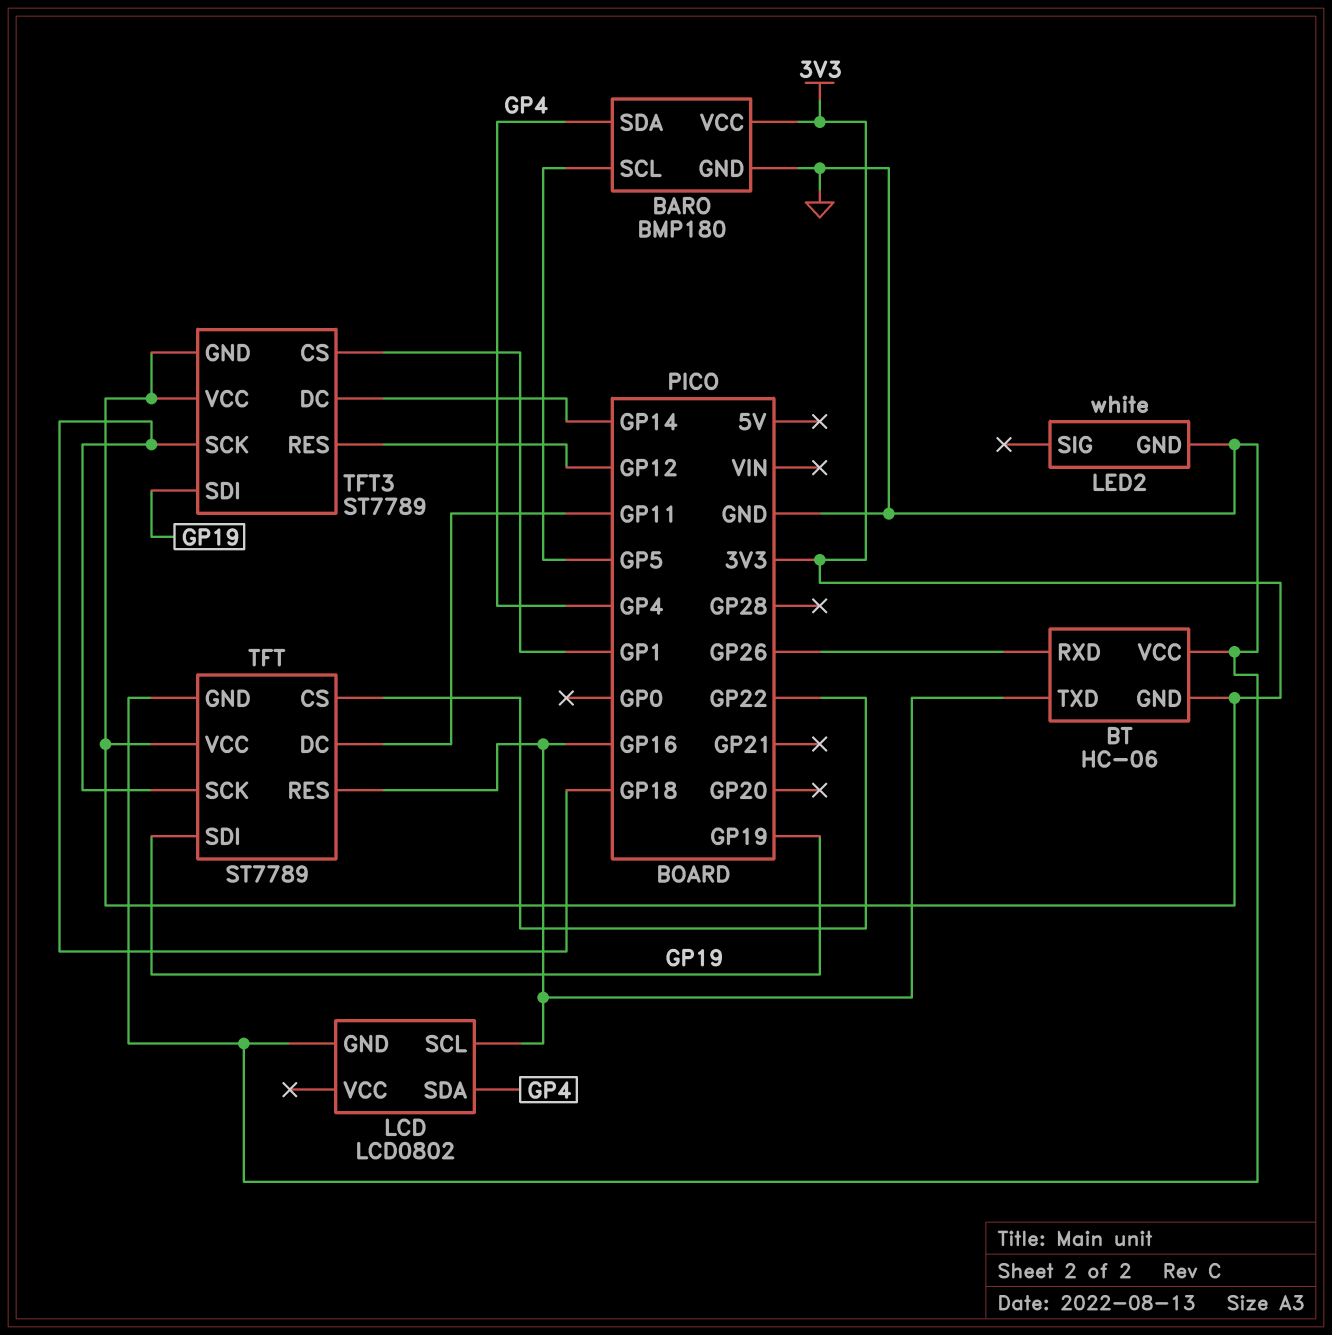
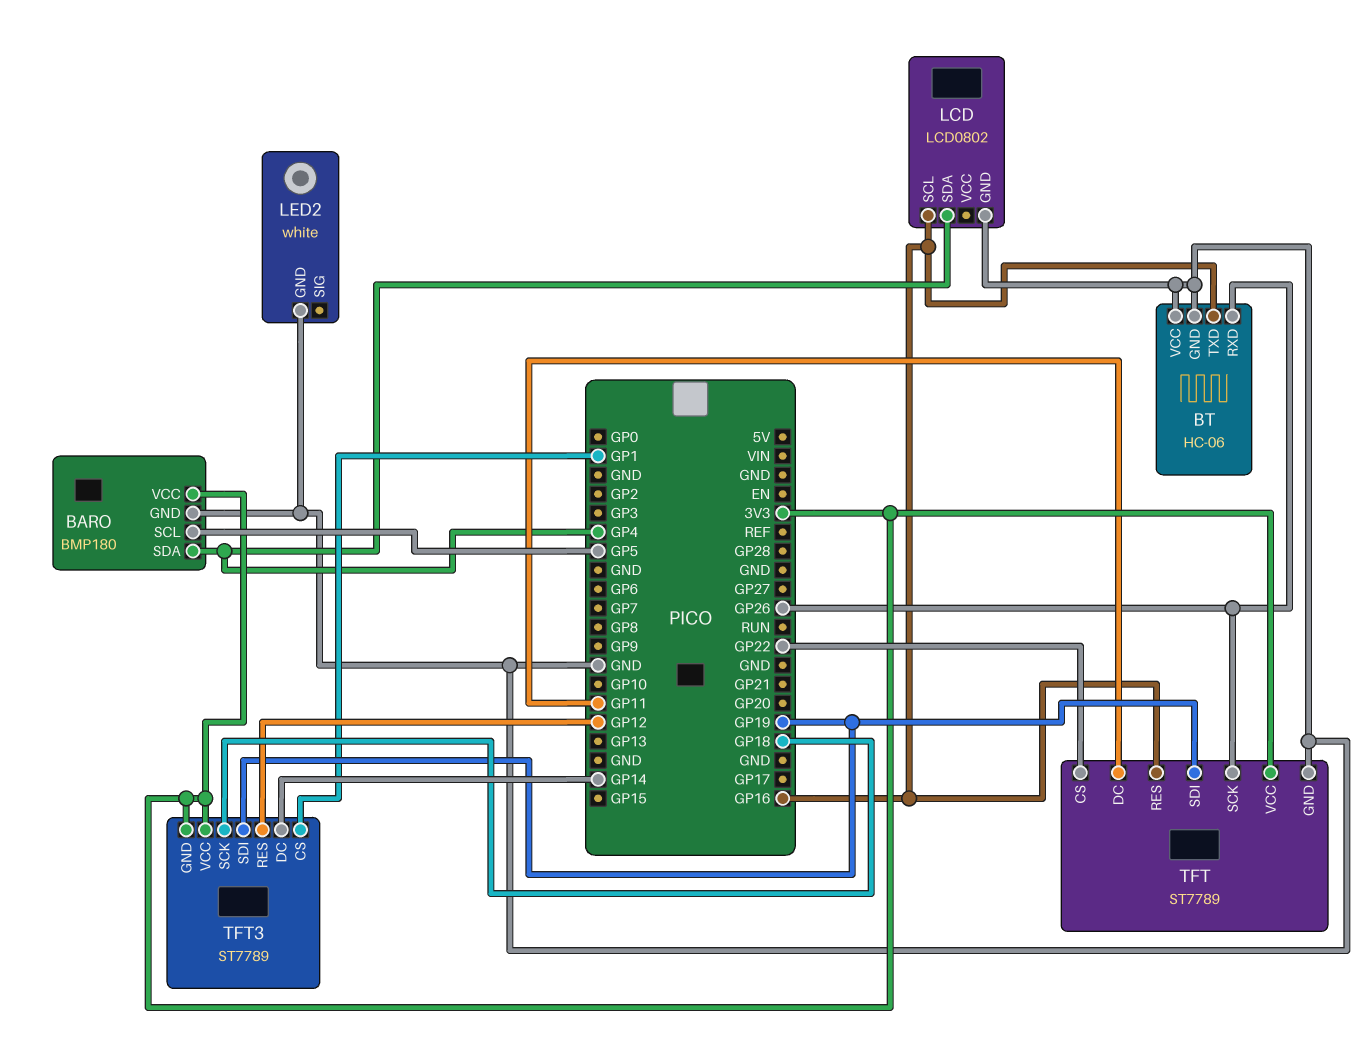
BT pin GND: 3V3 -> GND
TFT pin SCK: GP18 -> GP26

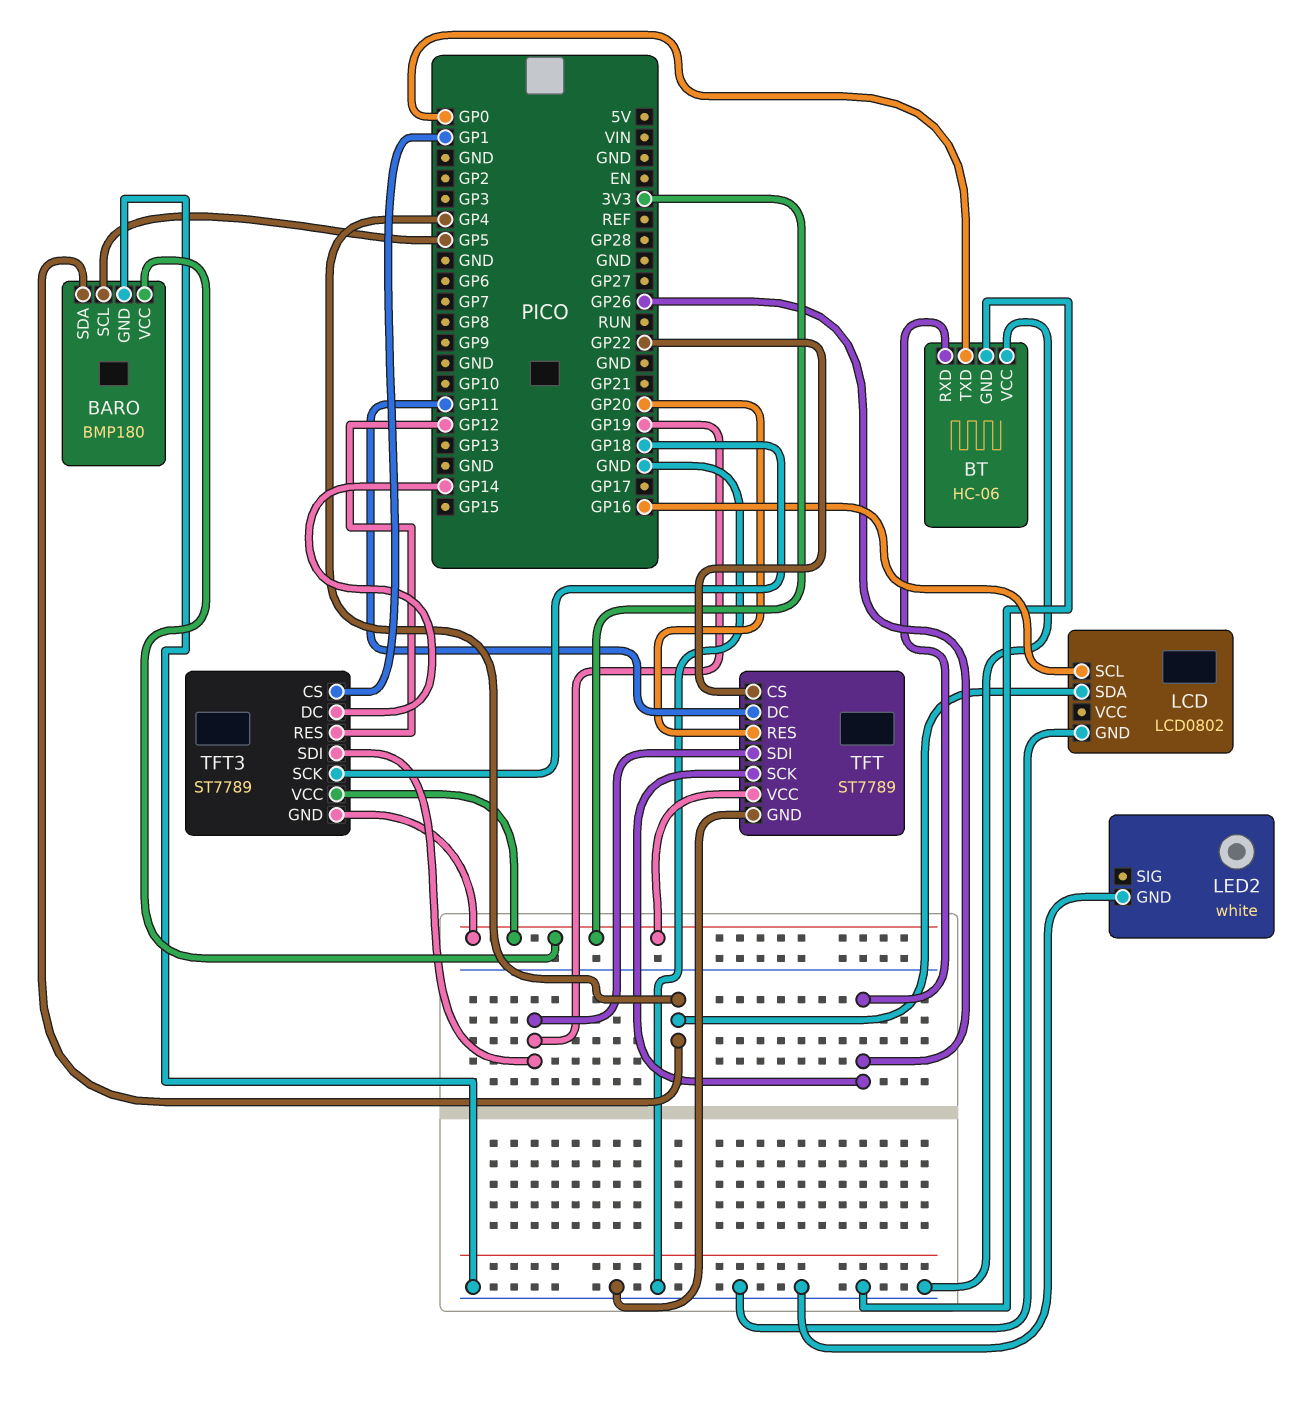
BT pin TXD: GP16 -> GP0
TFT pin RES: GP16 -> GP20

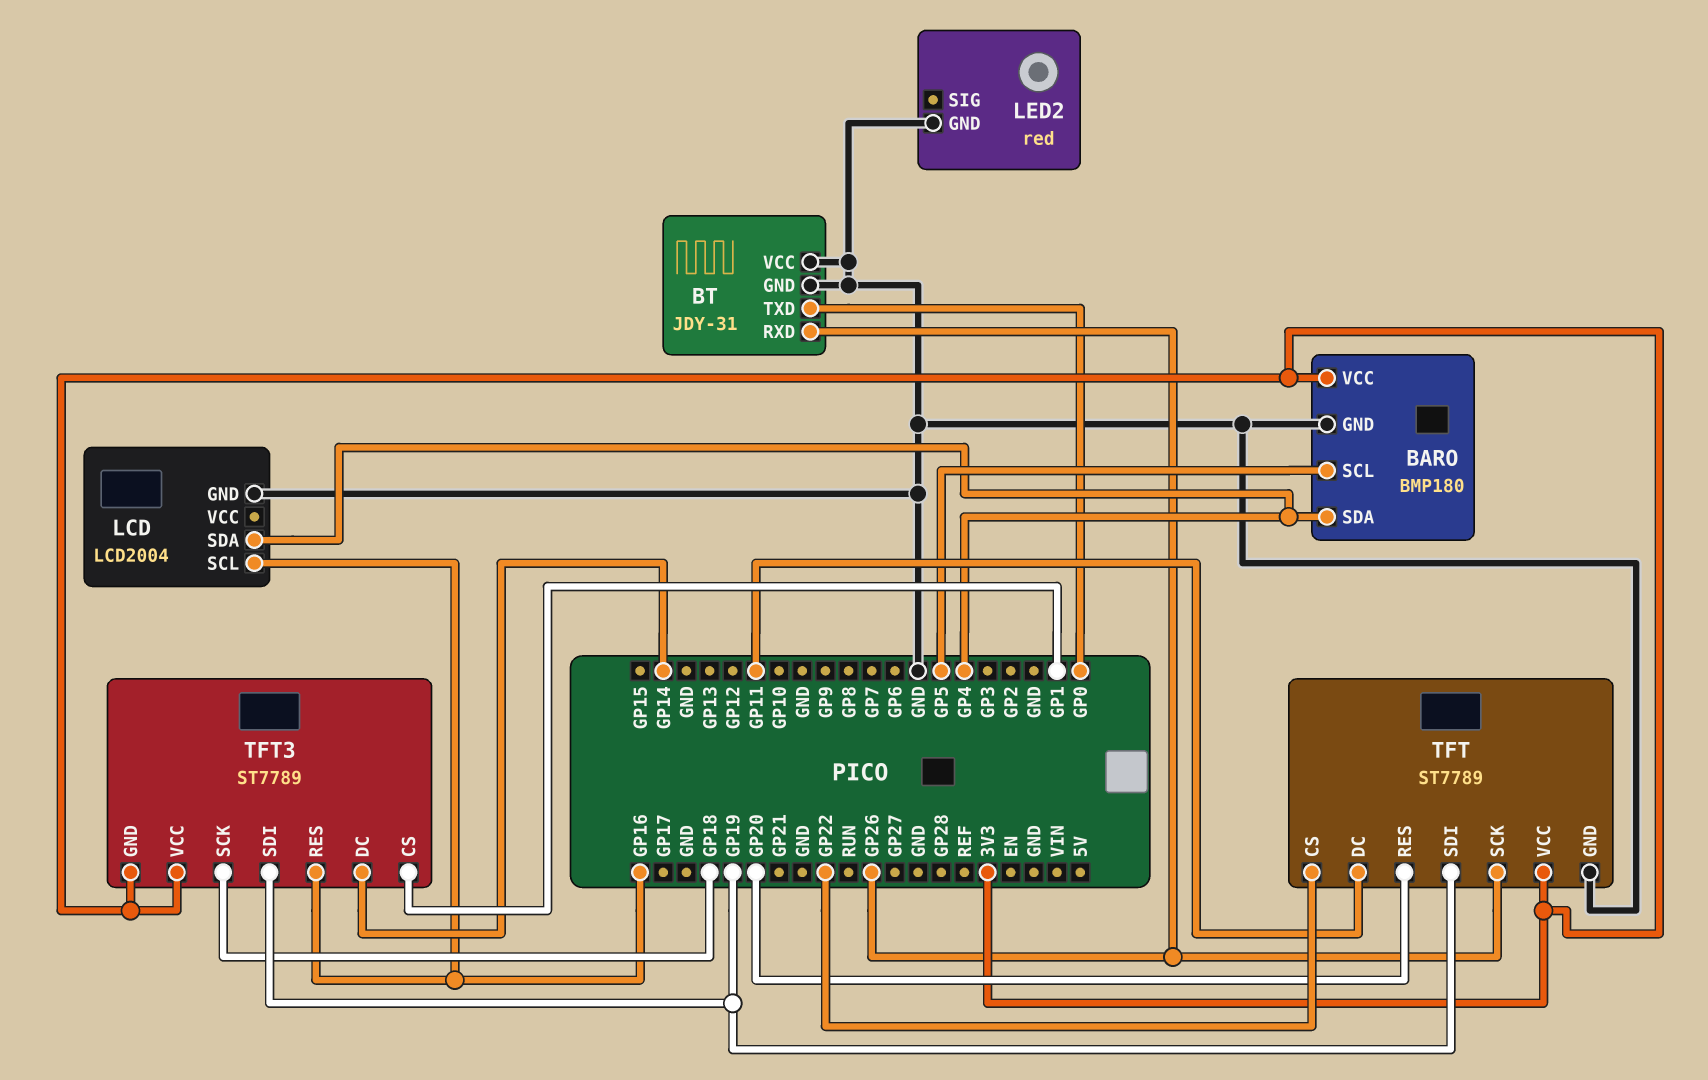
BT: HC-06 -> JDY-31
LCD: LCD0802 -> LCD2004
LED2: white -> red
TFT3 pin RES: GP12 -> GP16

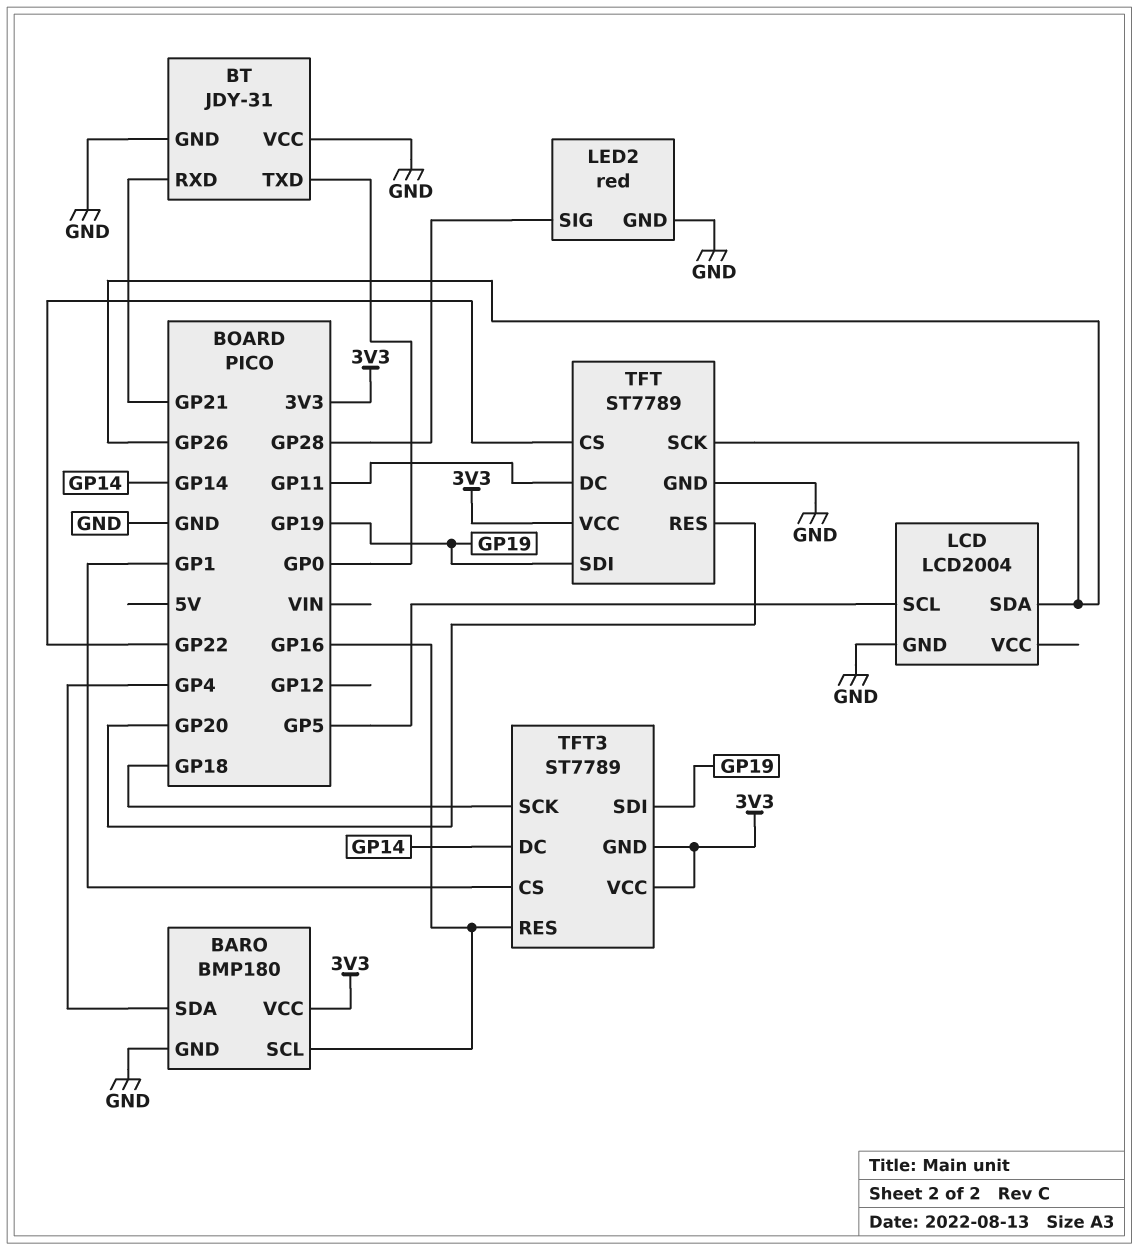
BARO pin SCL: GP5 -> GP16
BT pin RXD: GP26 -> GP21
LCD pin SCL: GP16 -> GP5
LCD pin SDA: GP4 -> GP26
LED2 pin SIG: none -> GP28

